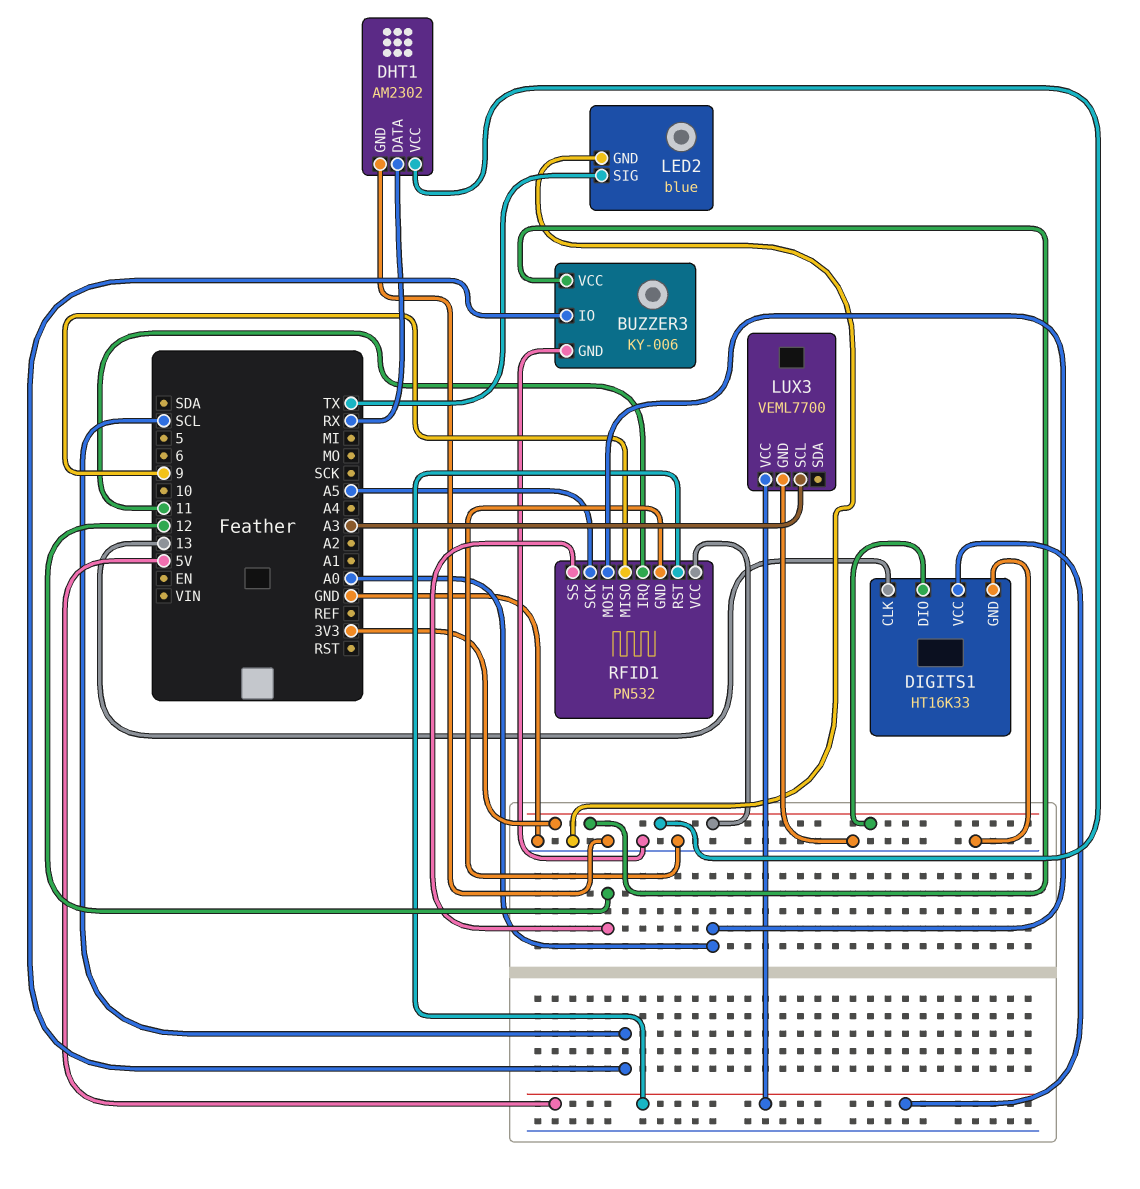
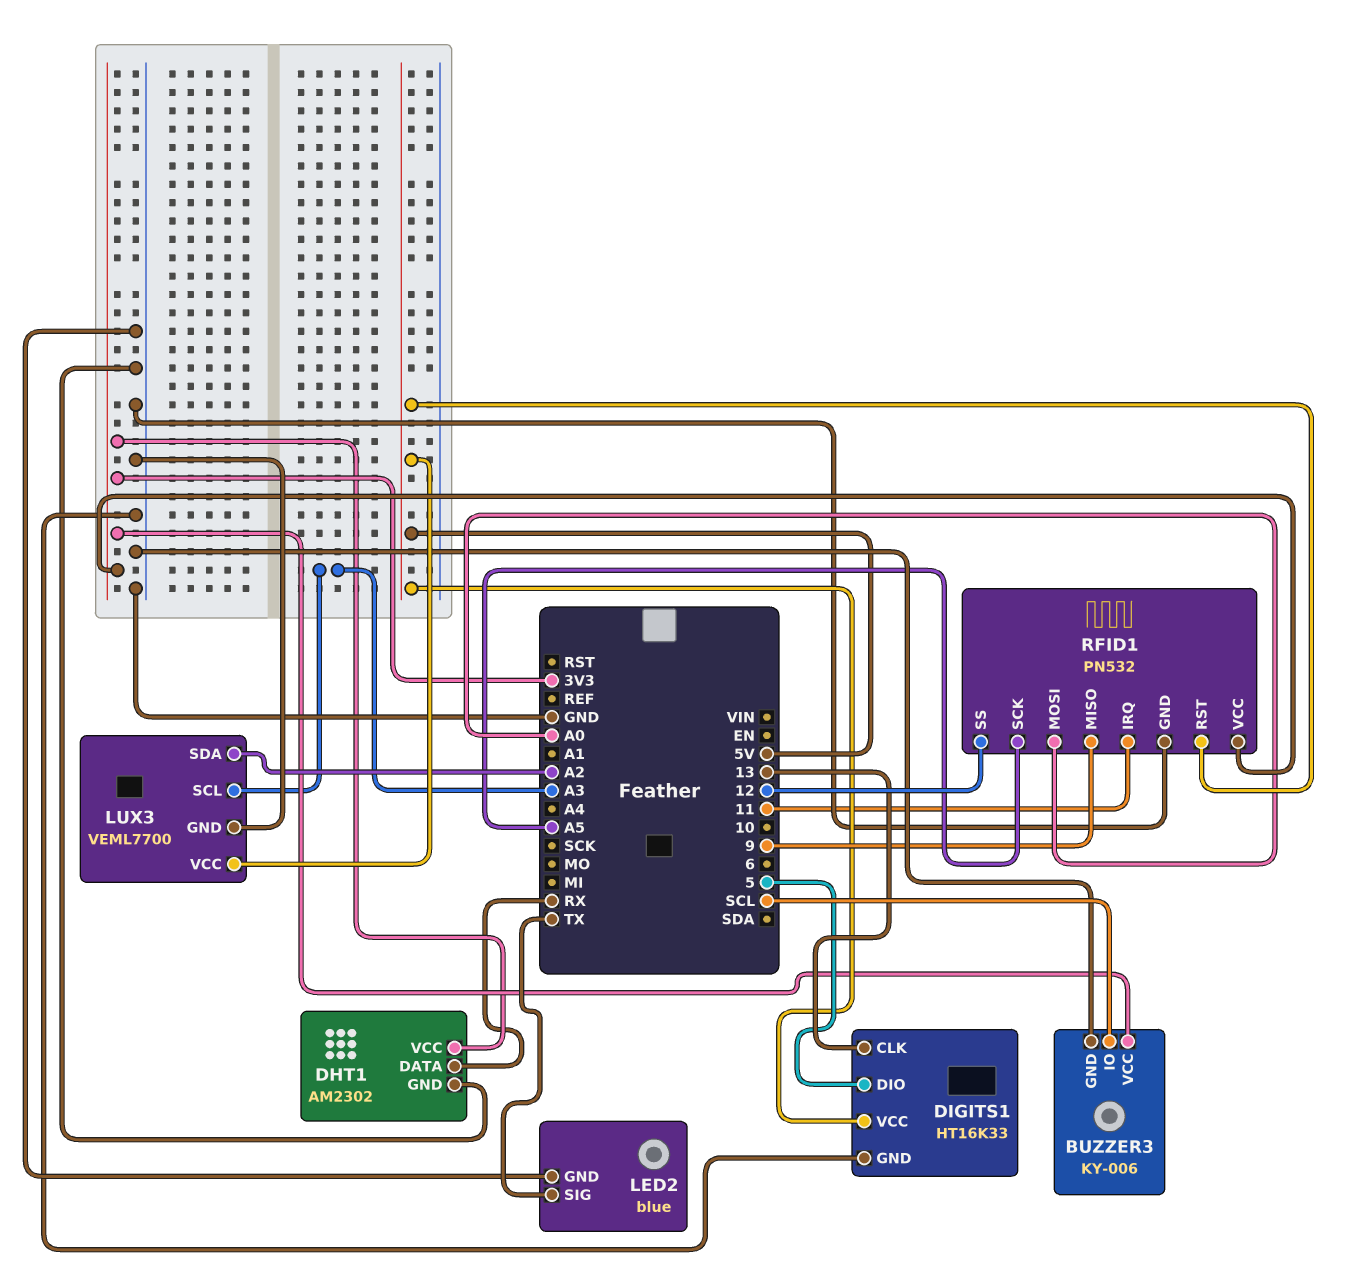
DIGITS1 pin DIO: 3V3 -> 5
LUX3 pin SDA: none -> A2

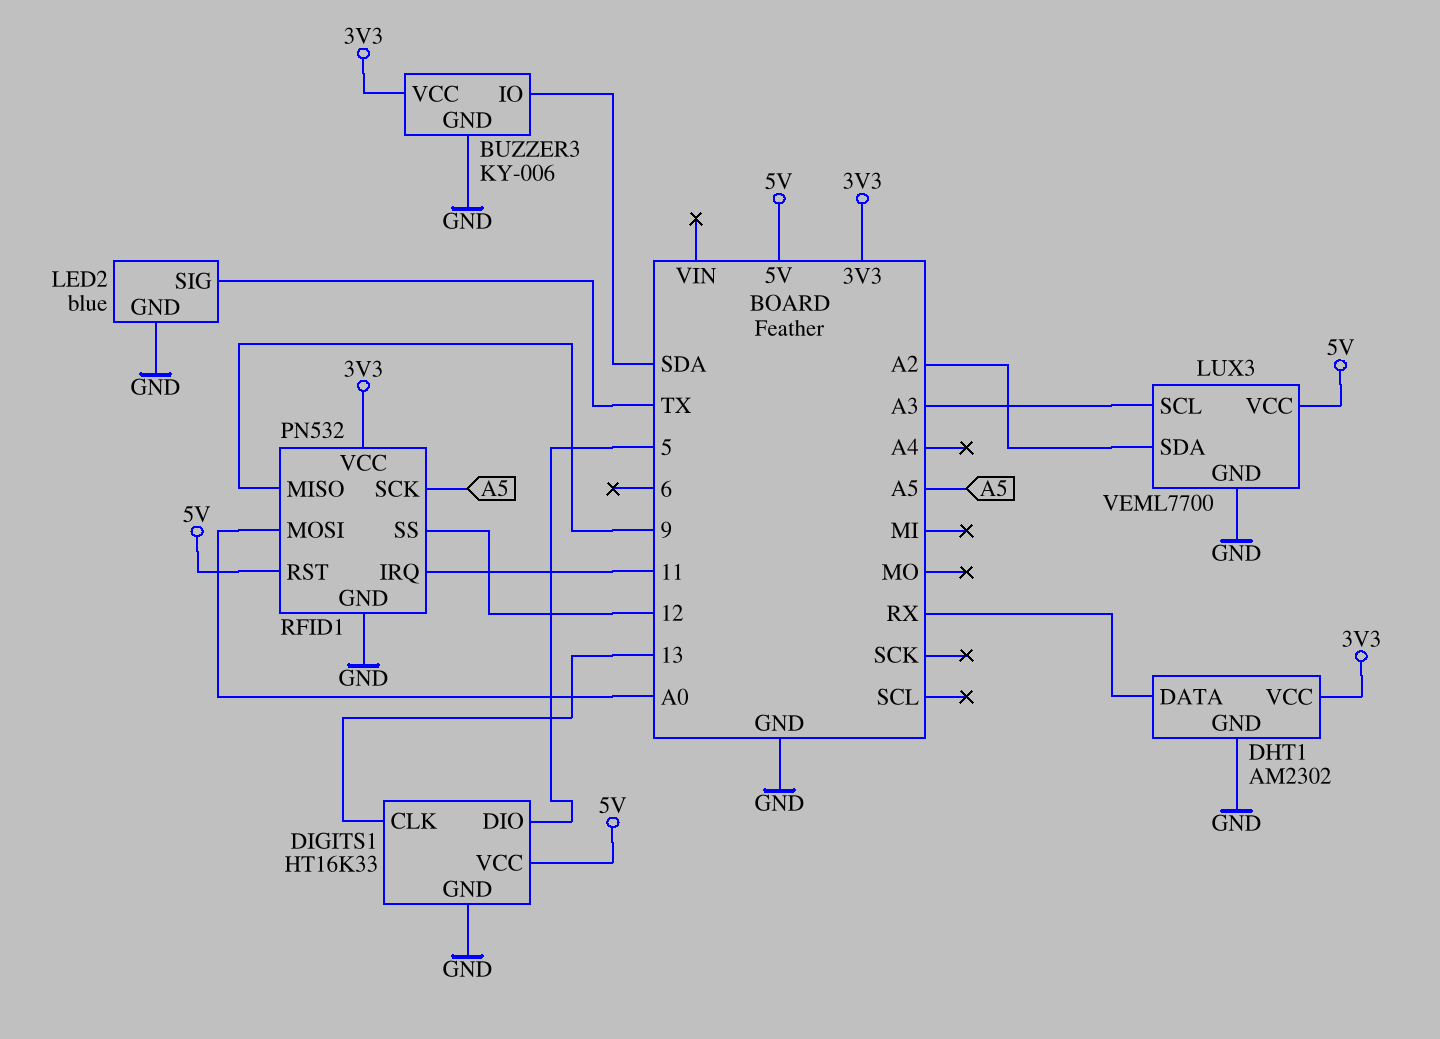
BUZZER3 pin IO: SCL -> SDA

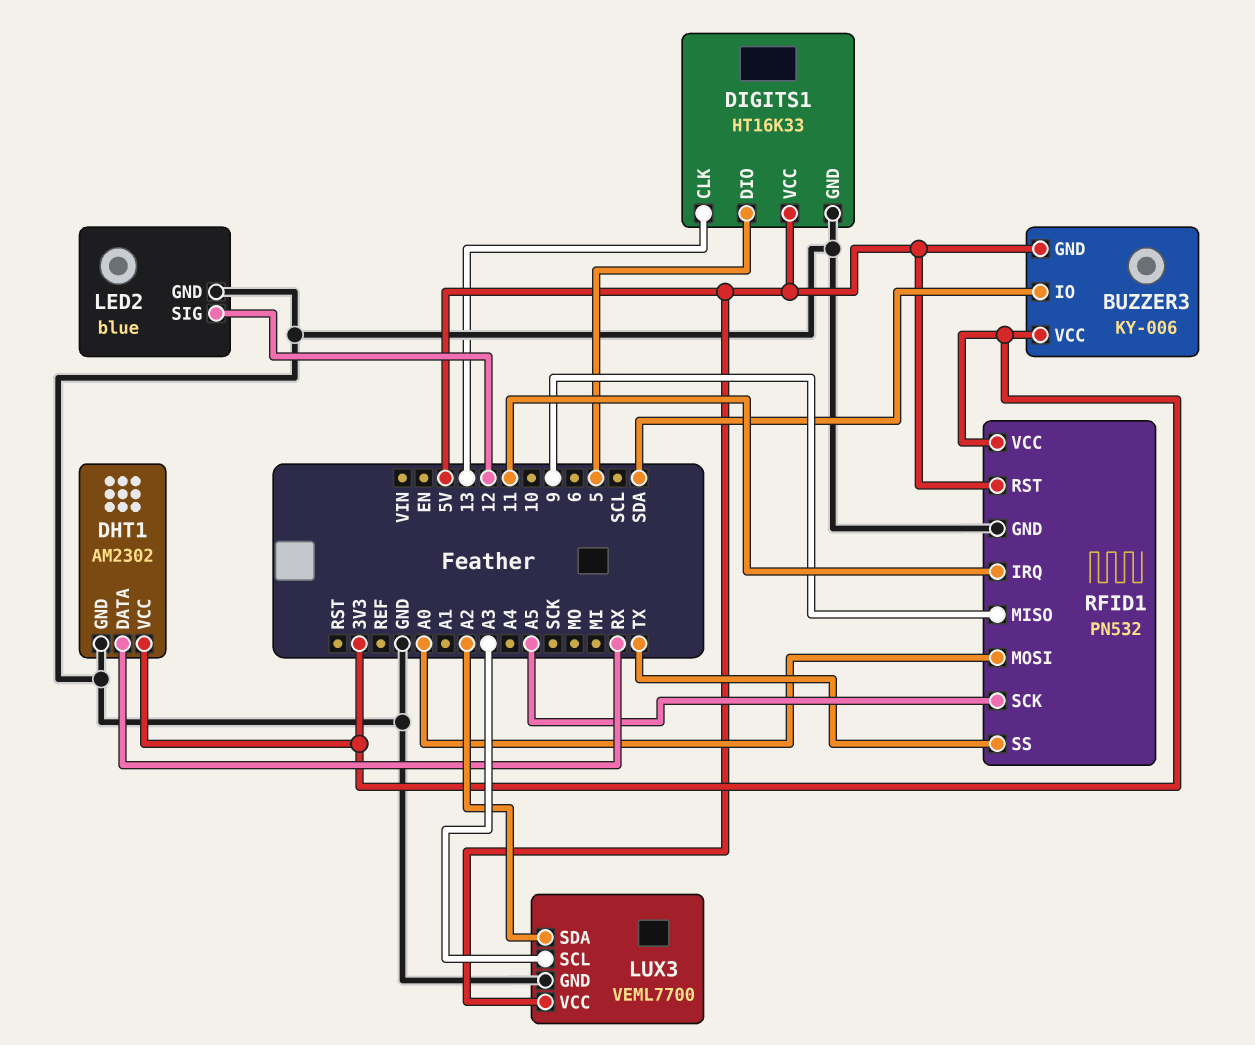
BUZZER3 pin GND: GND -> 5V
LED2 pin SIG: TX -> 12
RFID1 pin SS: 12 -> TX

